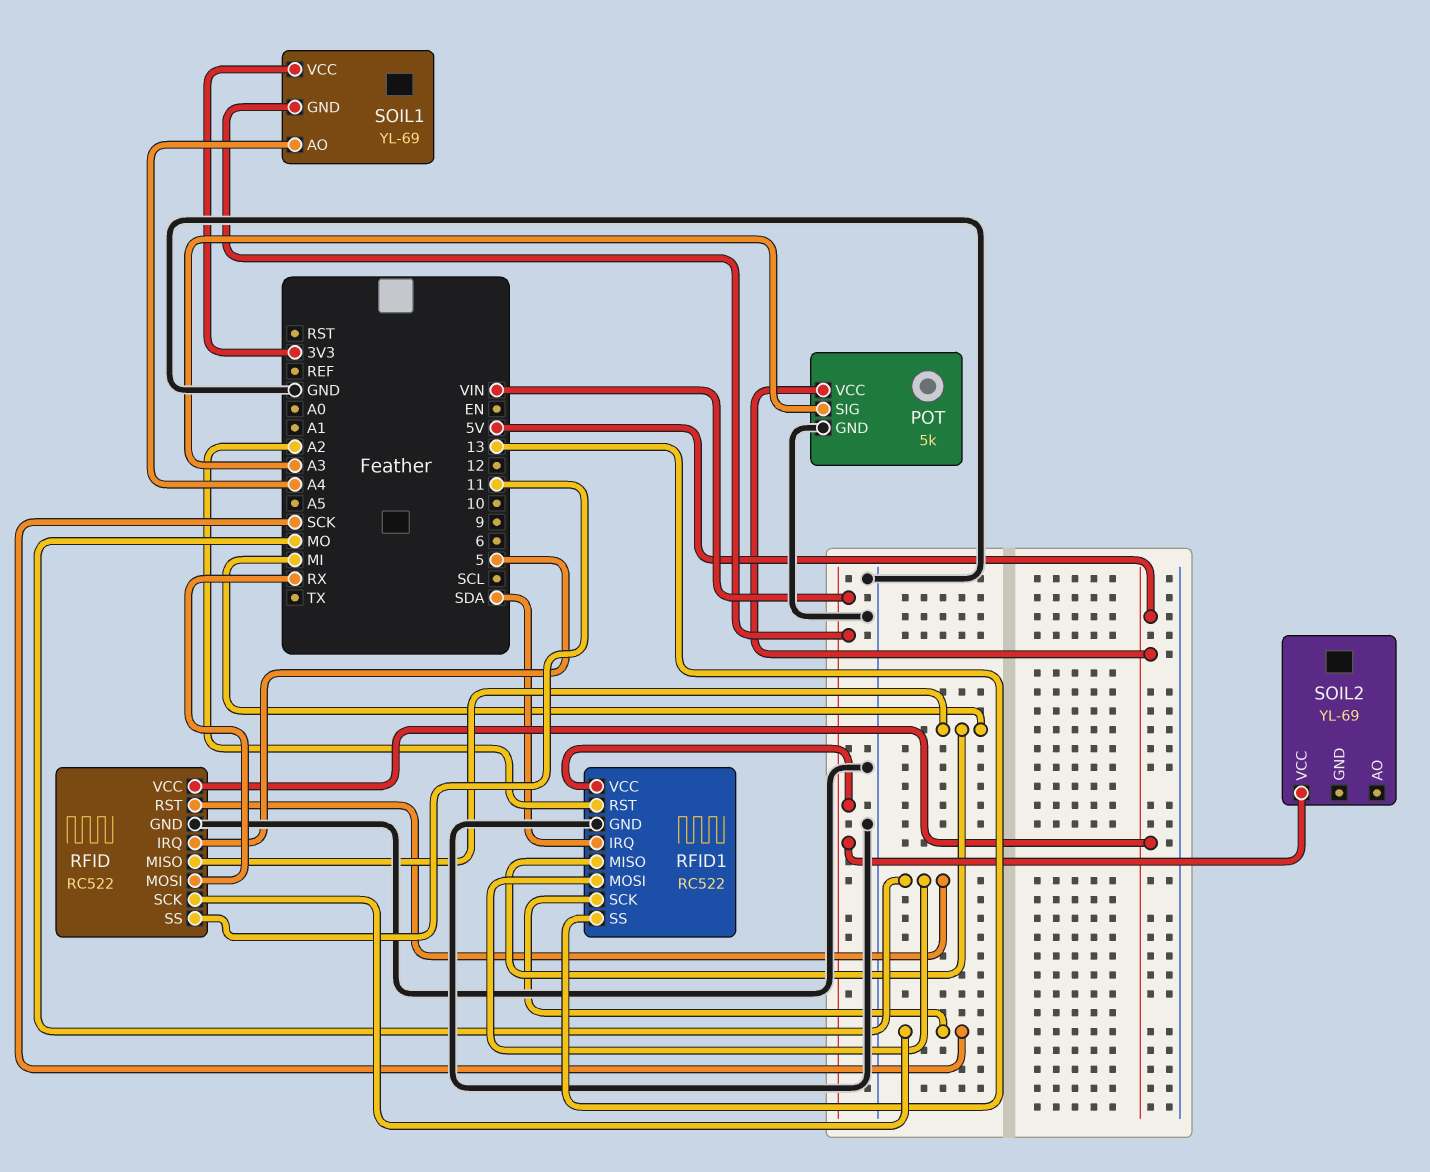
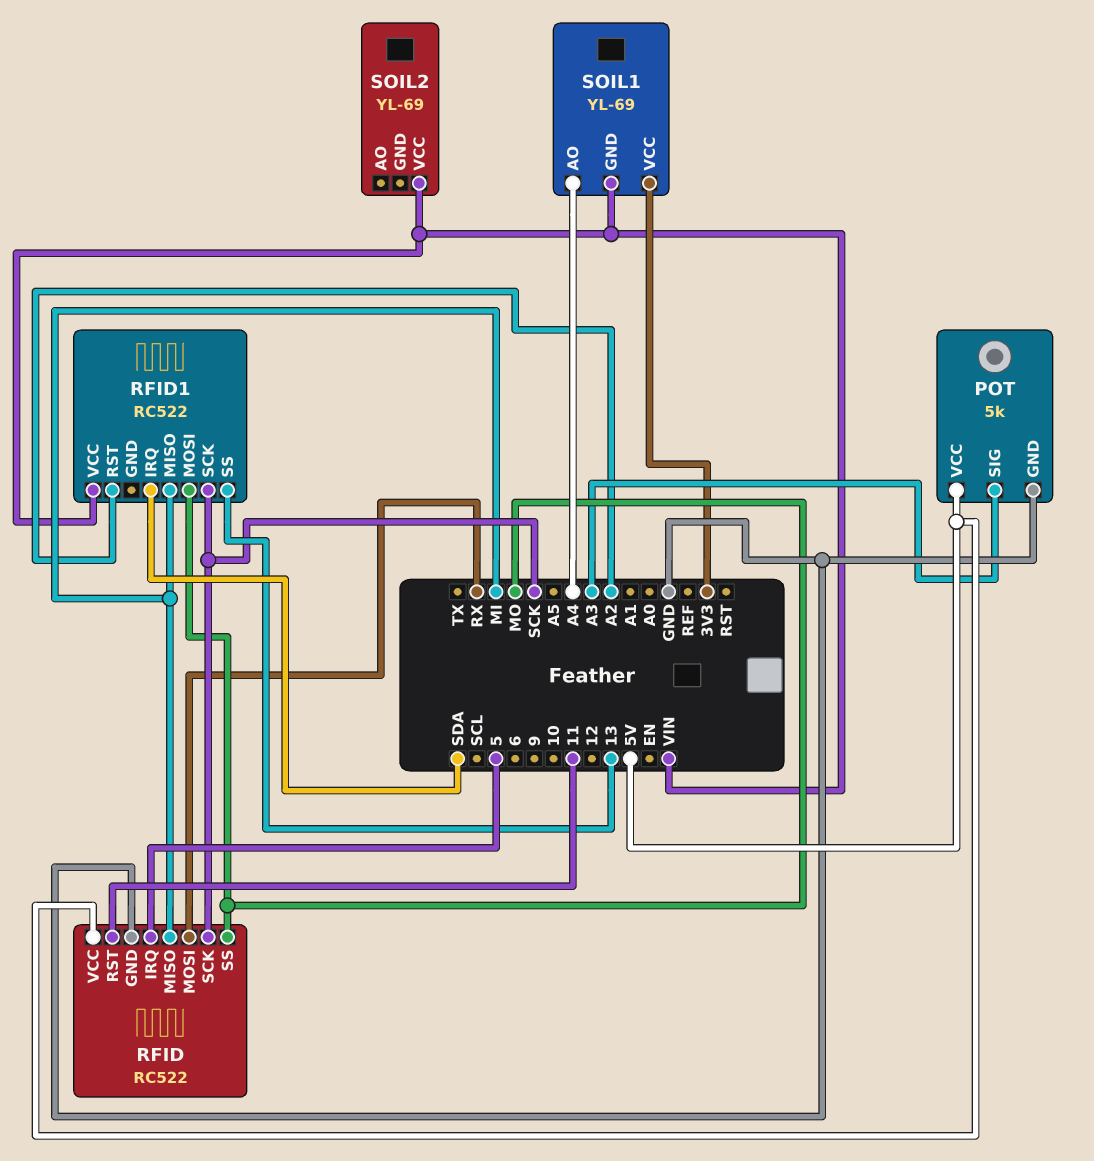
RFID pin RST: MO -> 11
RFID pin SS: 11 -> MO
RFID1 pin GND: GND -> none

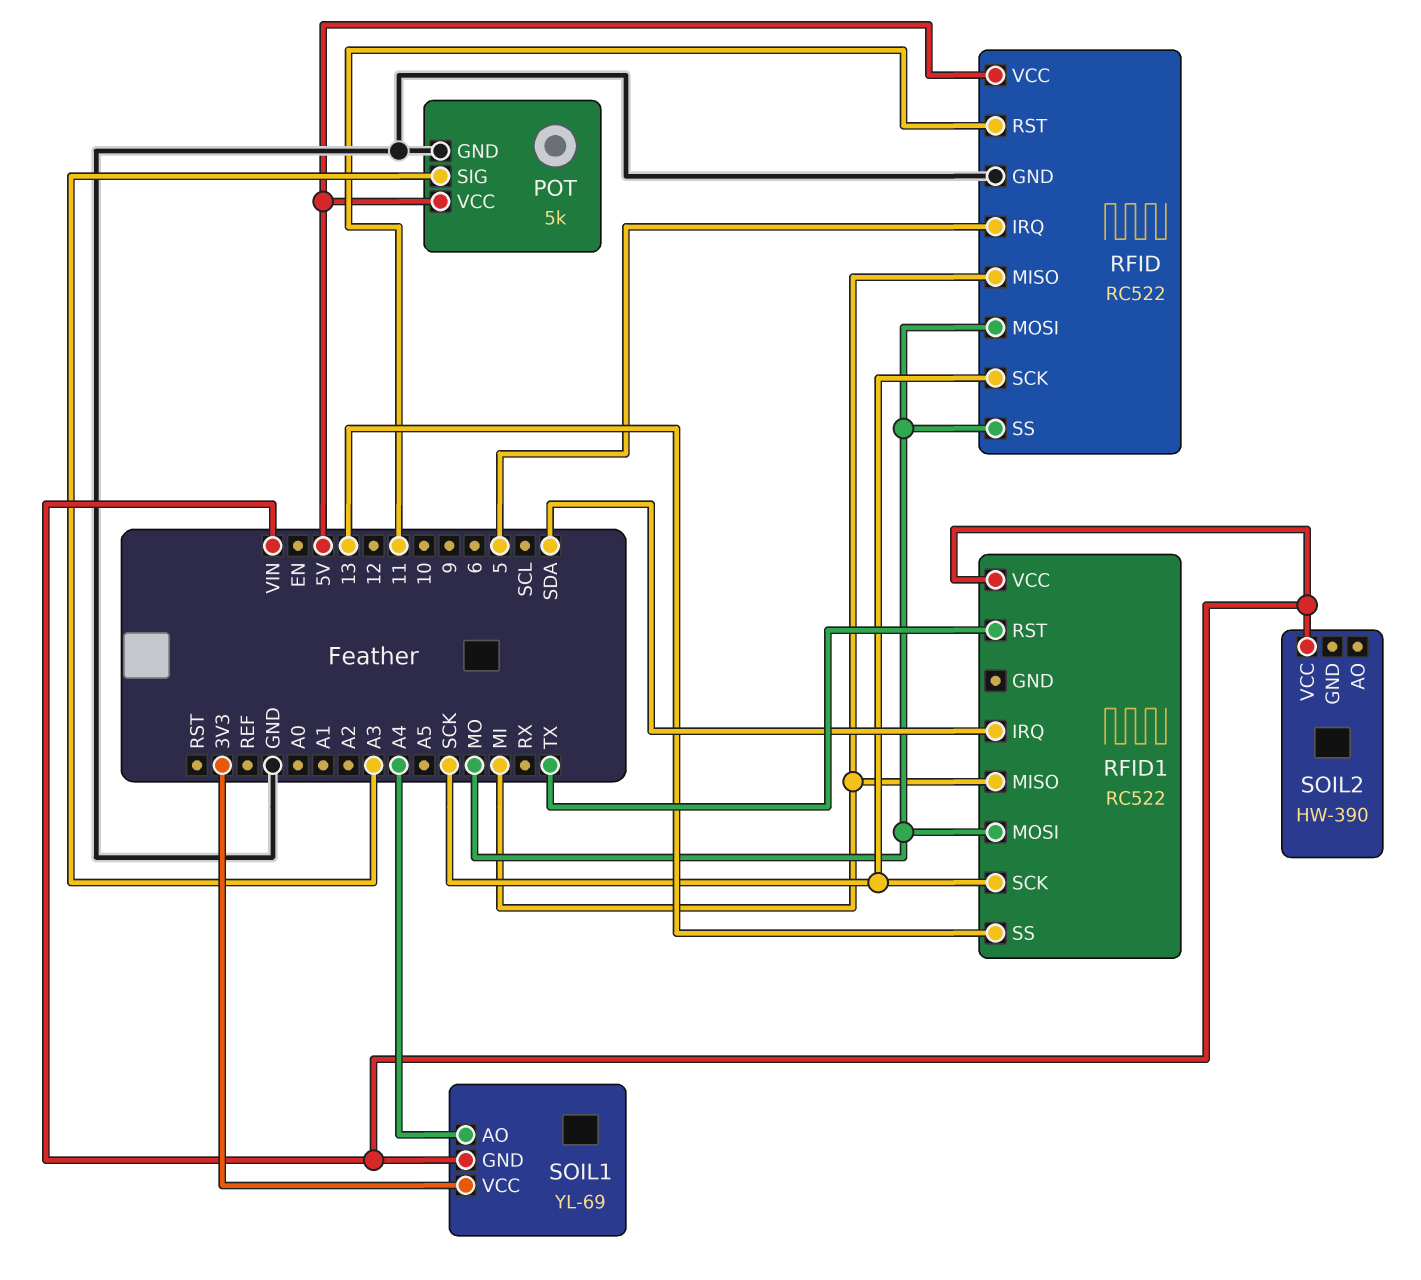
RFID pin MOSI: RX -> MO
RFID1 pin RST: A2 -> TX
SOIL2: YL-69 -> HW-390

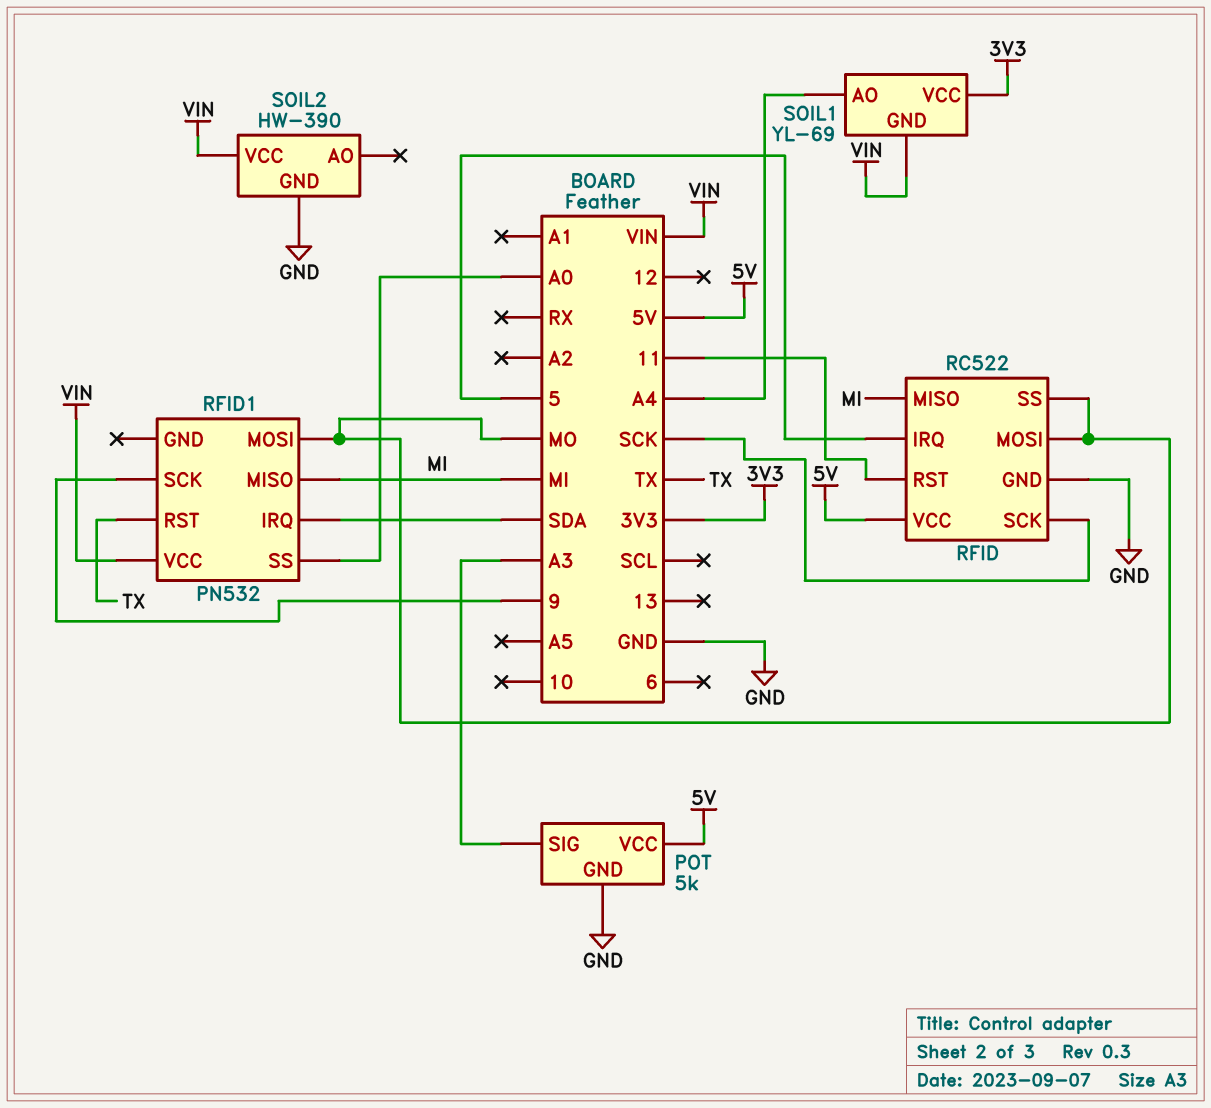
RFID1: RC522 -> PN532
RFID1 pin SCK: SCK -> 9
RFID1 pin SS: 13 -> A0
SOIL2 pin GND: none -> GND

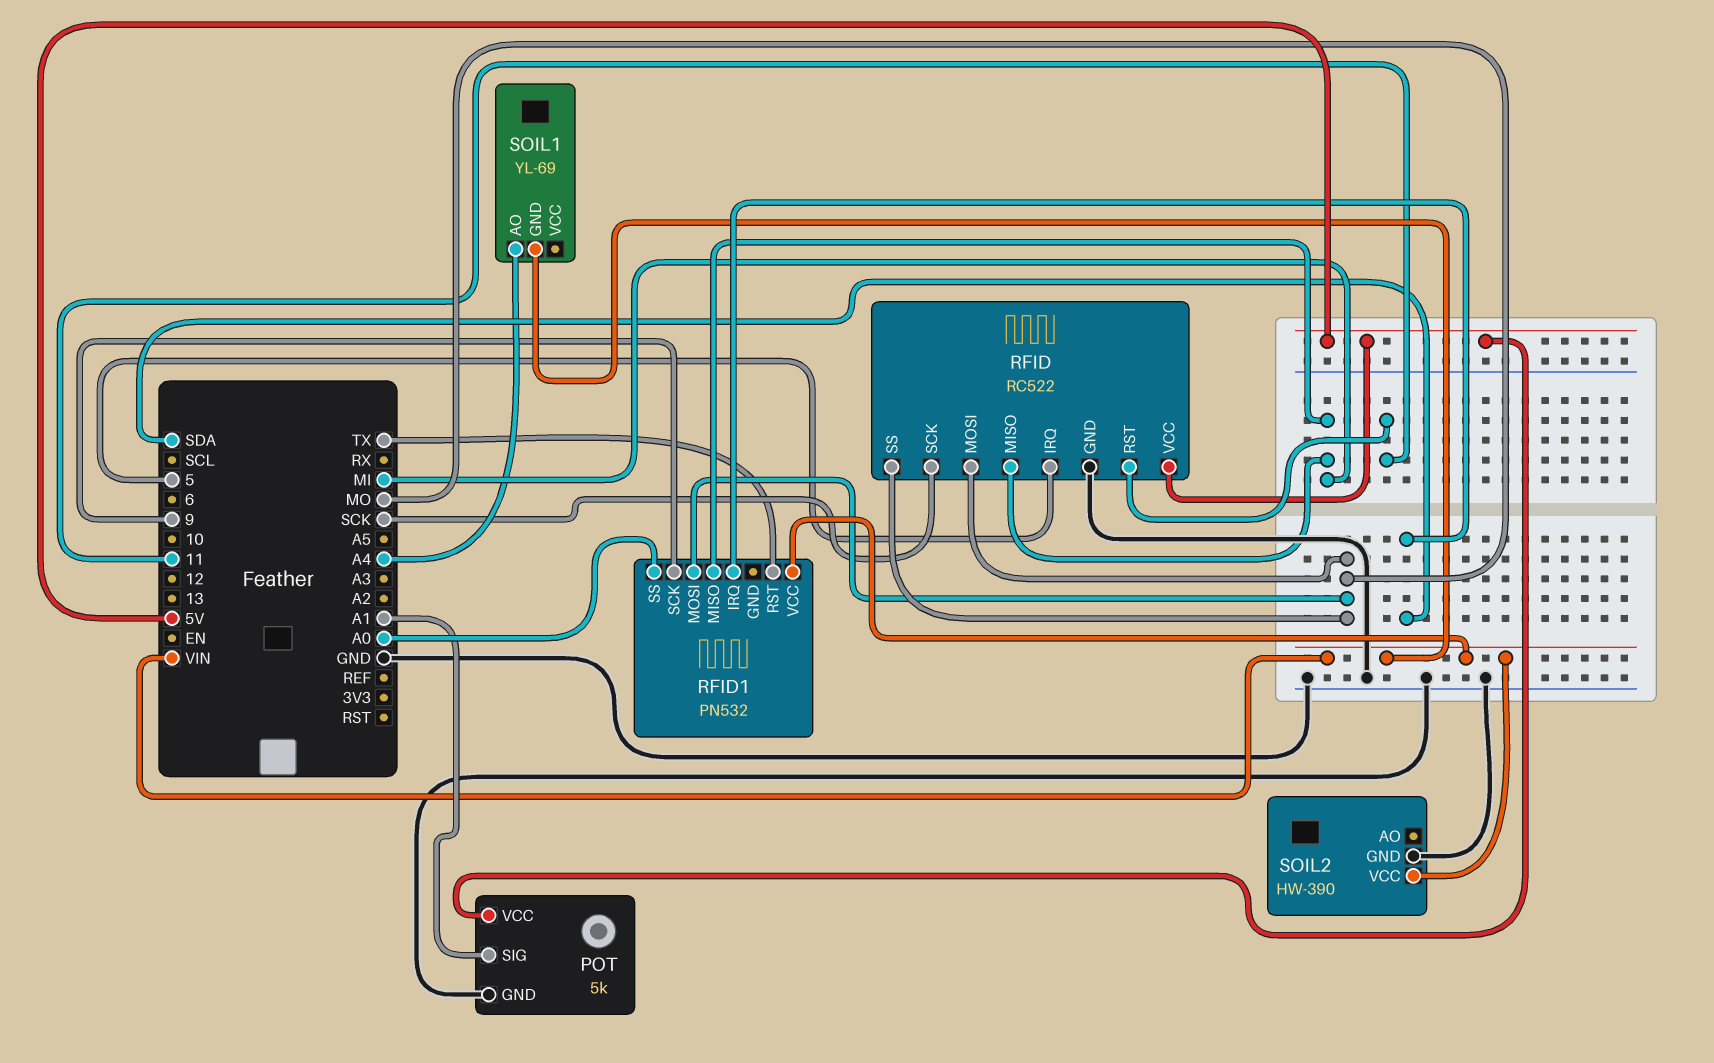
POT pin SIG: A3 -> A1
SOIL1 pin VCC: 3V3 -> none

